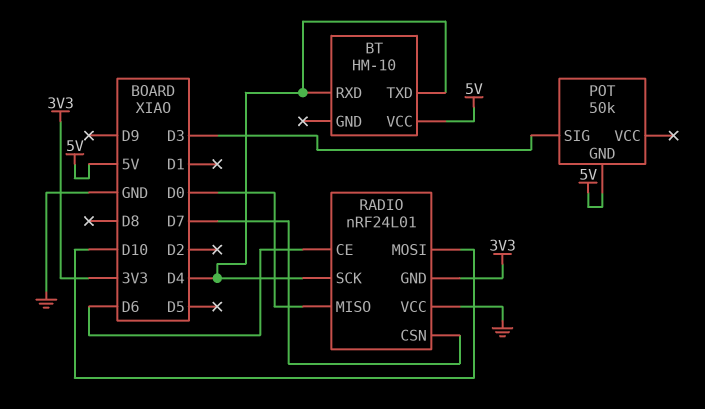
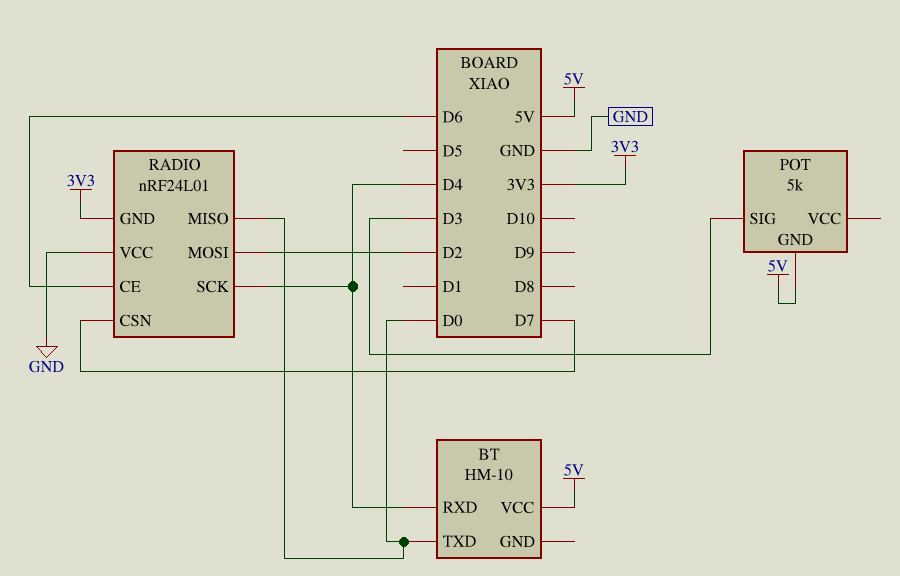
BT pin TXD: D4 -> D0
POT: 50k -> 5k
RADIO pin MOSI: D10 -> D2

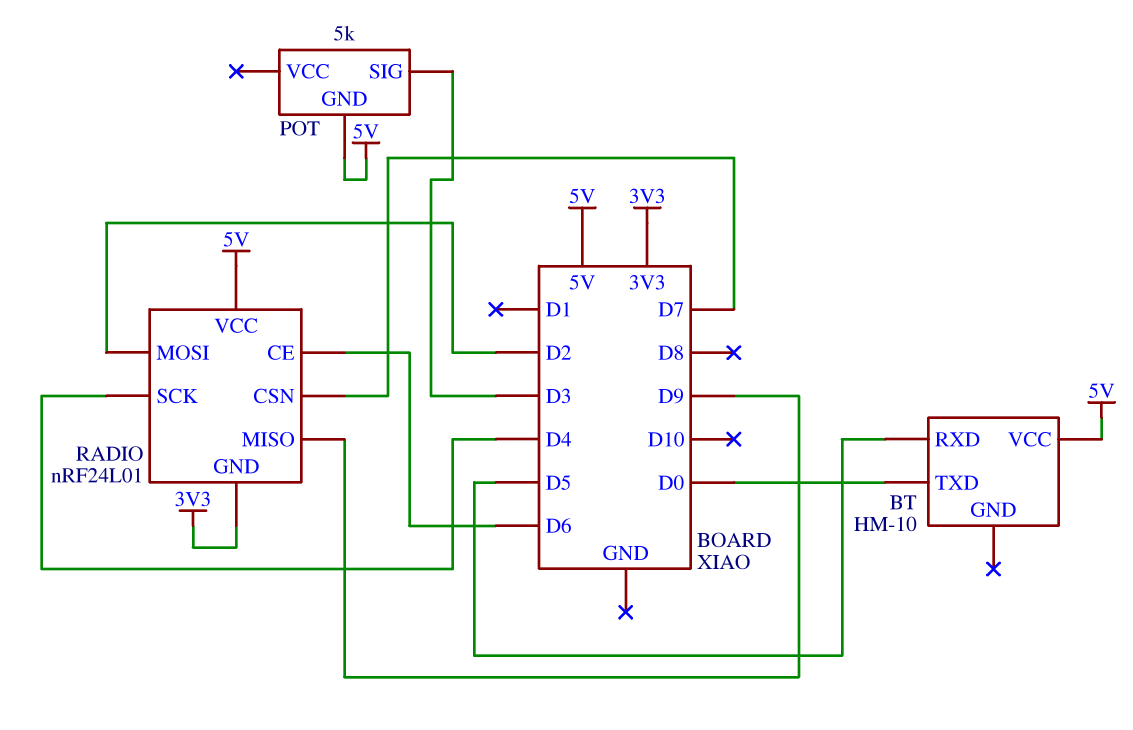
BT pin RXD: D4 -> D5
RADIO pin MISO: D0 -> D9
RADIO pin VCC: GND -> 5V

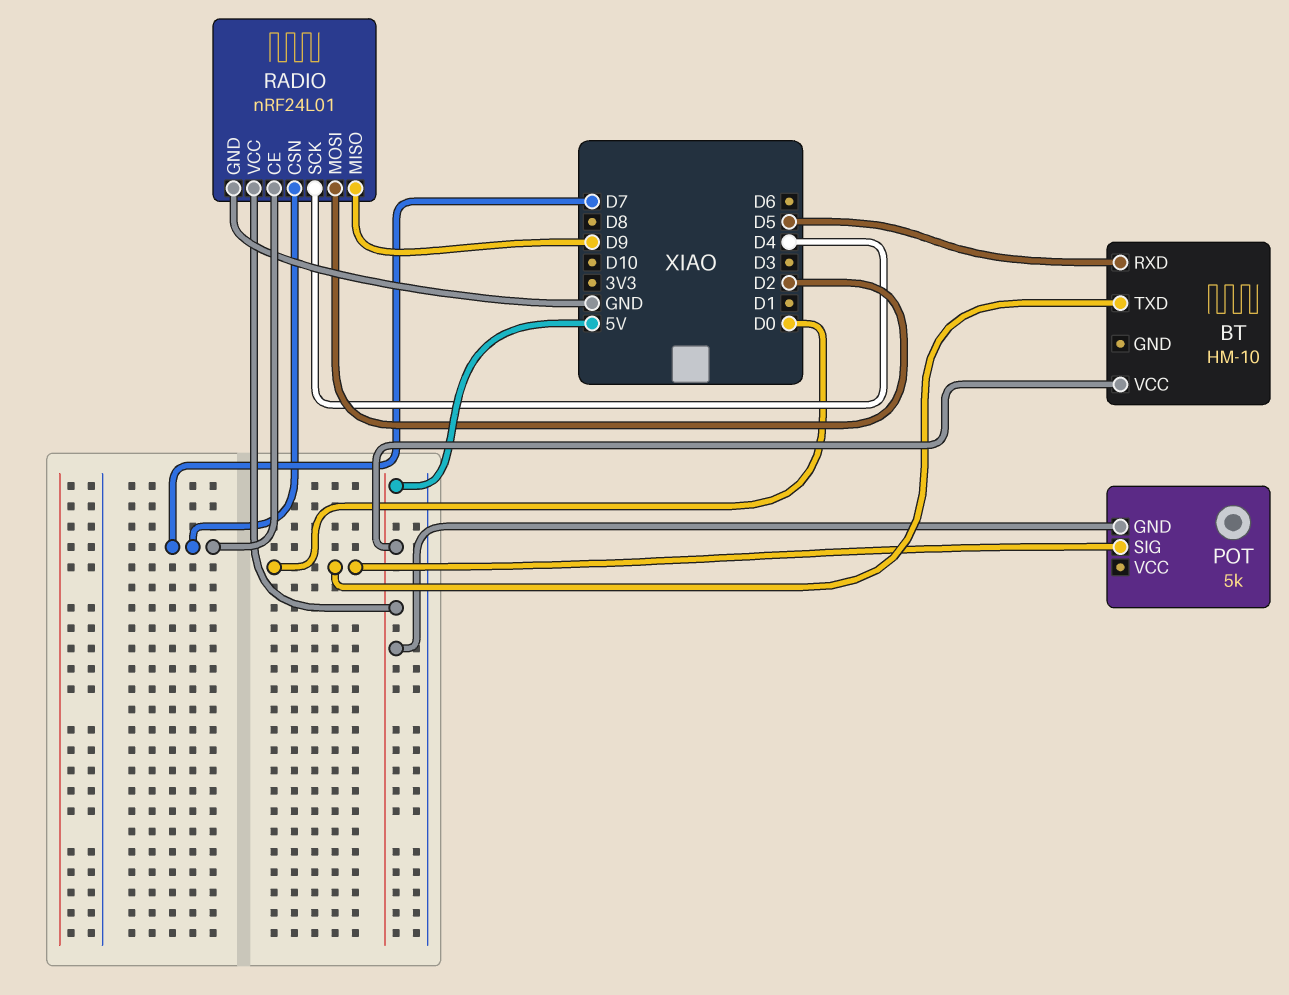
POT pin SIG: D3 -> D0
RADIO pin CE: D6 -> D7
RADIO pin GND: 3V3 -> GND

